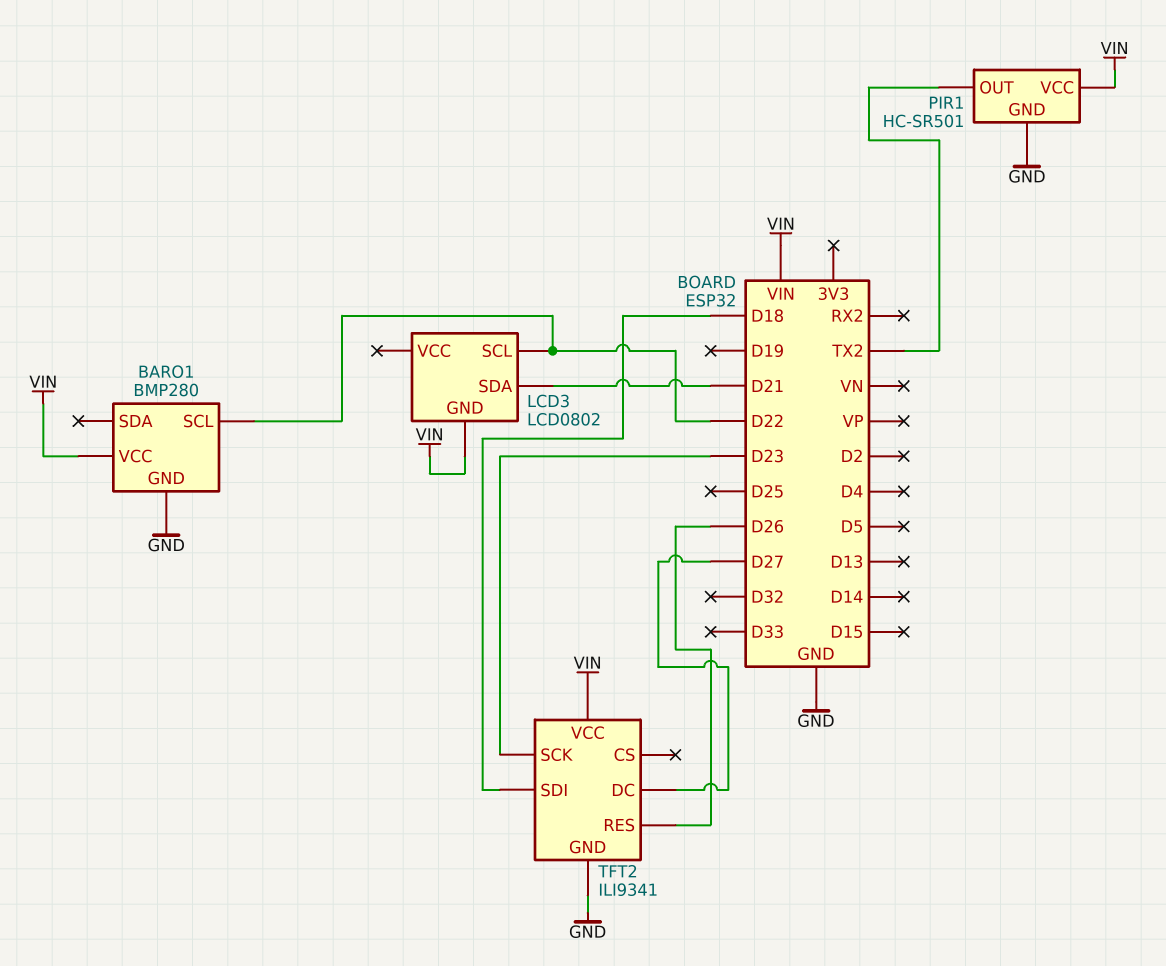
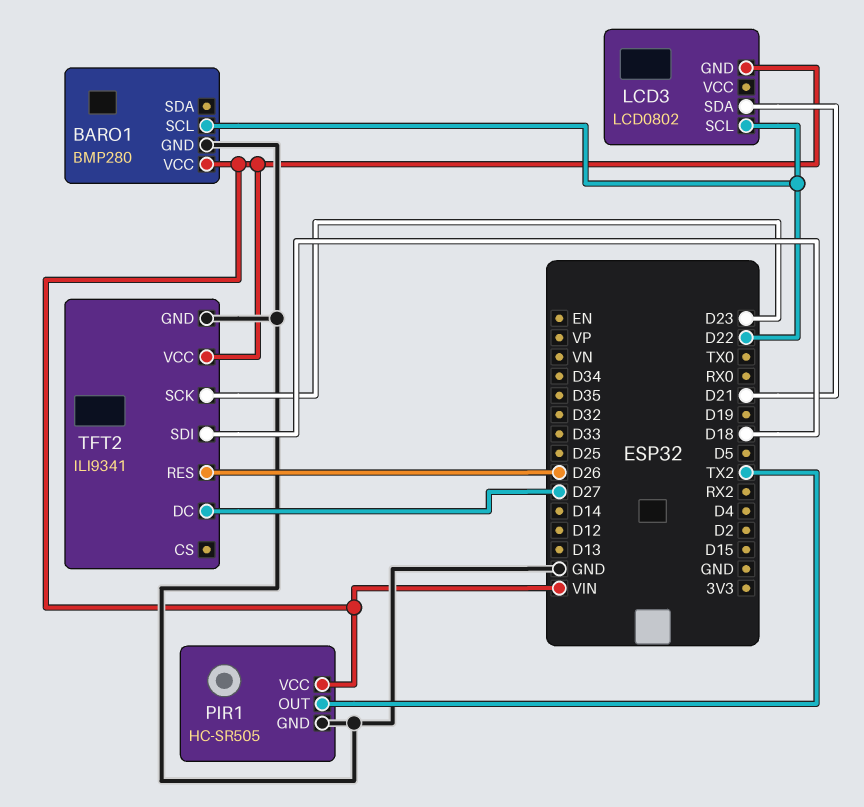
PIR1: HC-SR501 -> HC-SR505

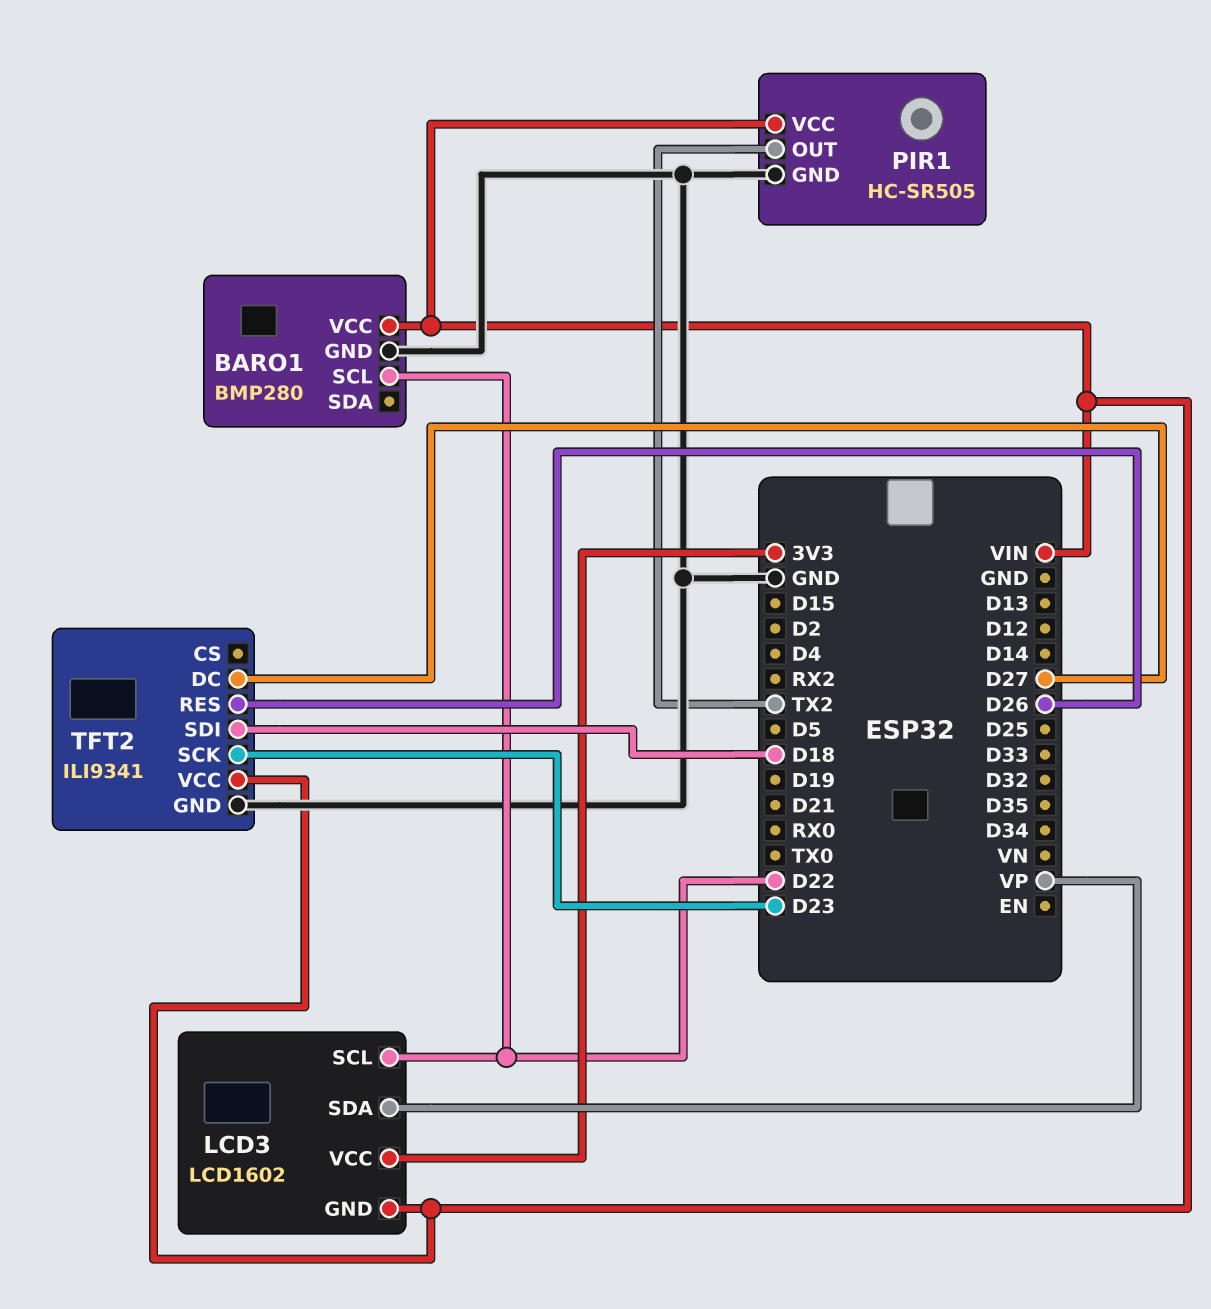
LCD3: LCD0802 -> LCD1602
LCD3 pin SDA: D21 -> VP
LCD3 pin VCC: none -> 3V3

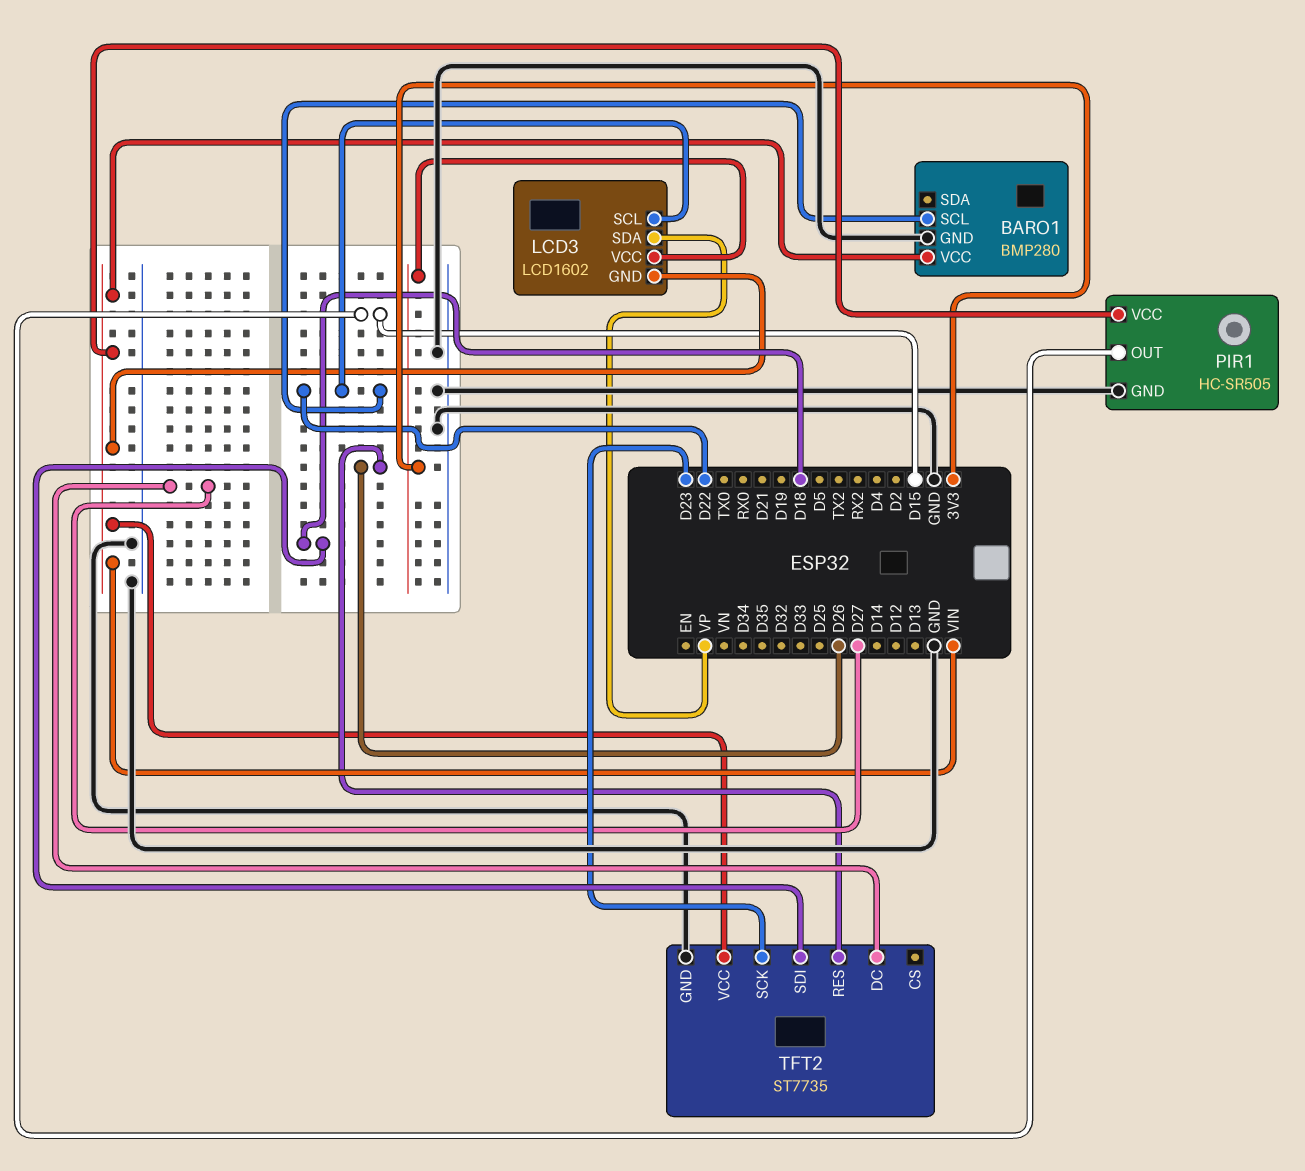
PIR1 pin OUT: TX2 -> D15
TFT2: ILI9341 -> ST7735

